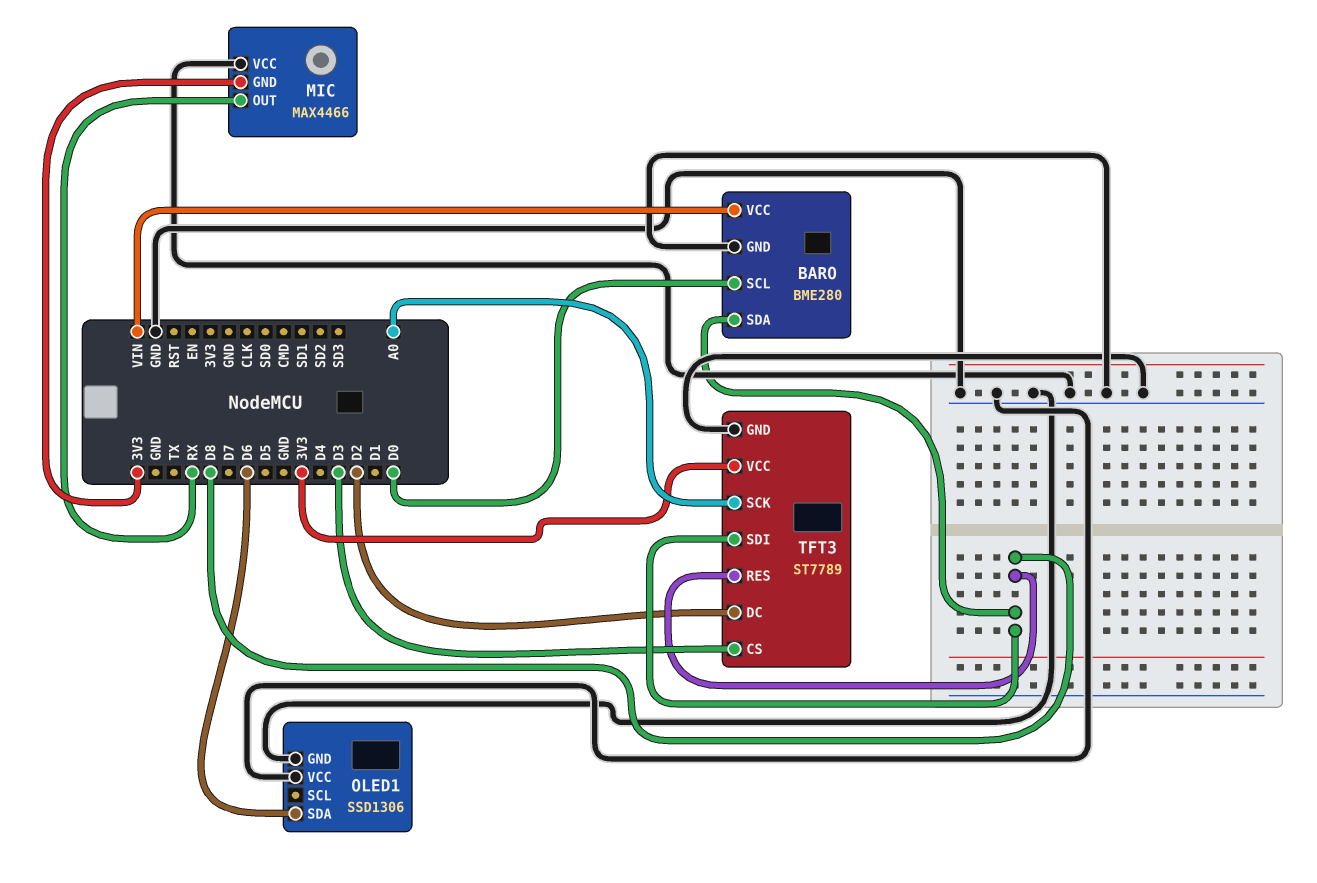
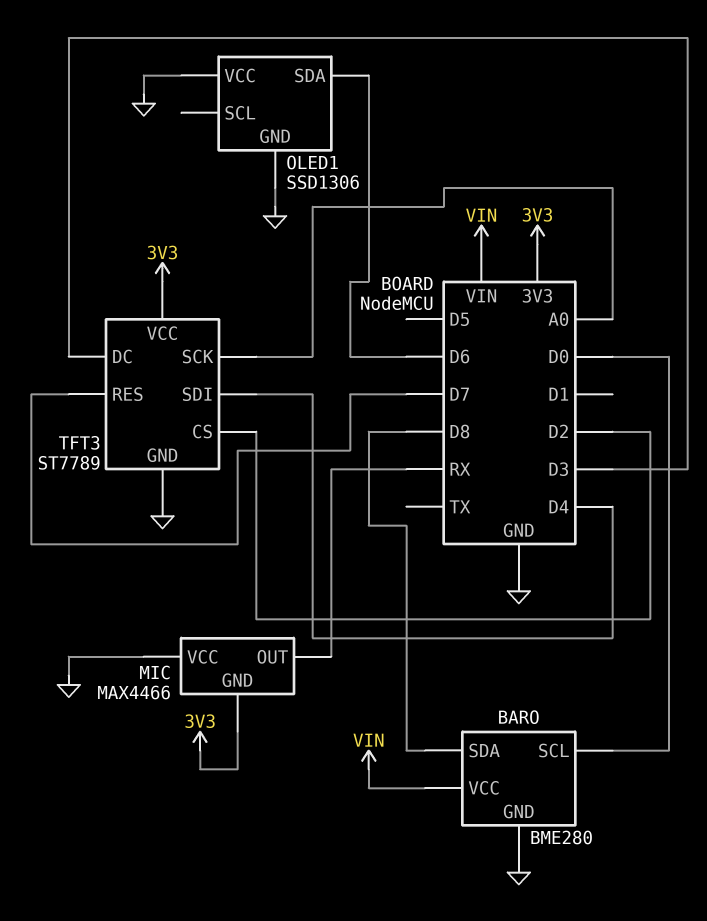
TFT3 pin CS: D3 -> D2
TFT3 pin DC: D2 -> D3
TFT3 pin RES: D8 -> D7
TFT3 pin SDI: D8 -> D4

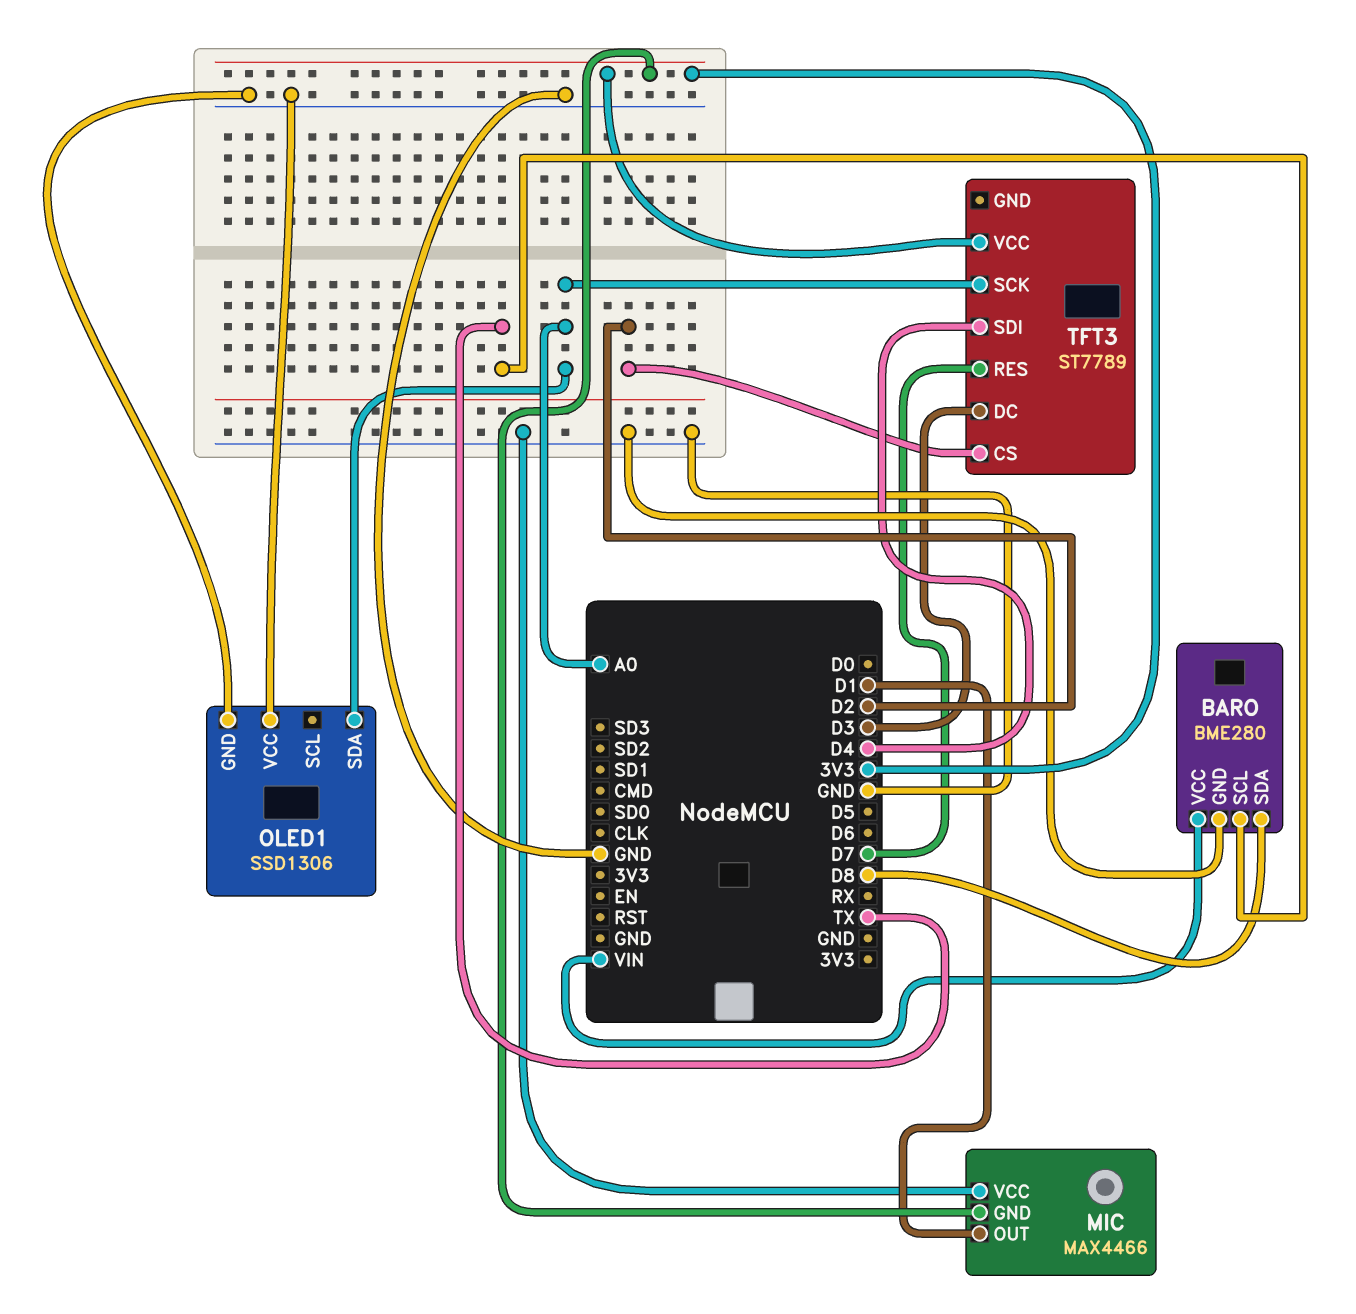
BARO pin SCL: D0 -> TX
MIC pin OUT: RX -> D1
OLED1 pin SDA: D6 -> A0
TFT3 pin GND: GND -> none

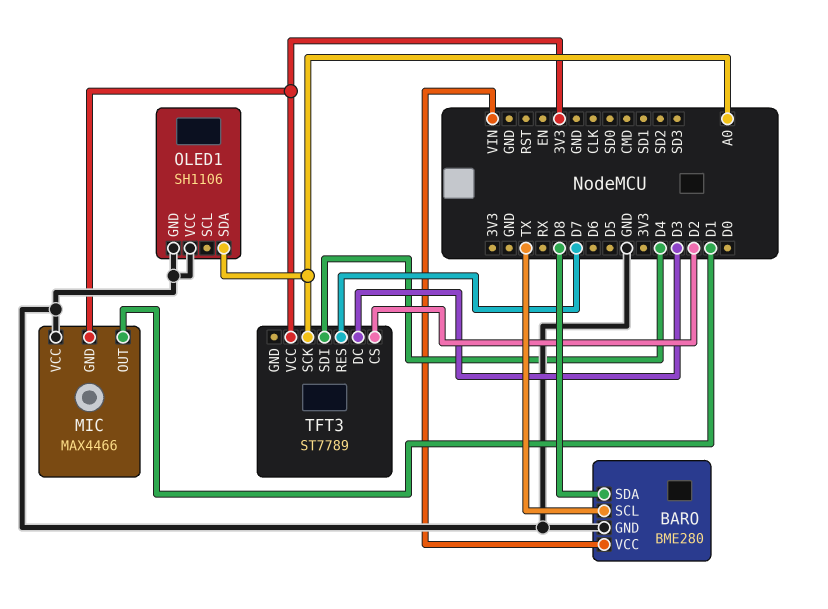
OLED1: SSD1306 -> SH1106

